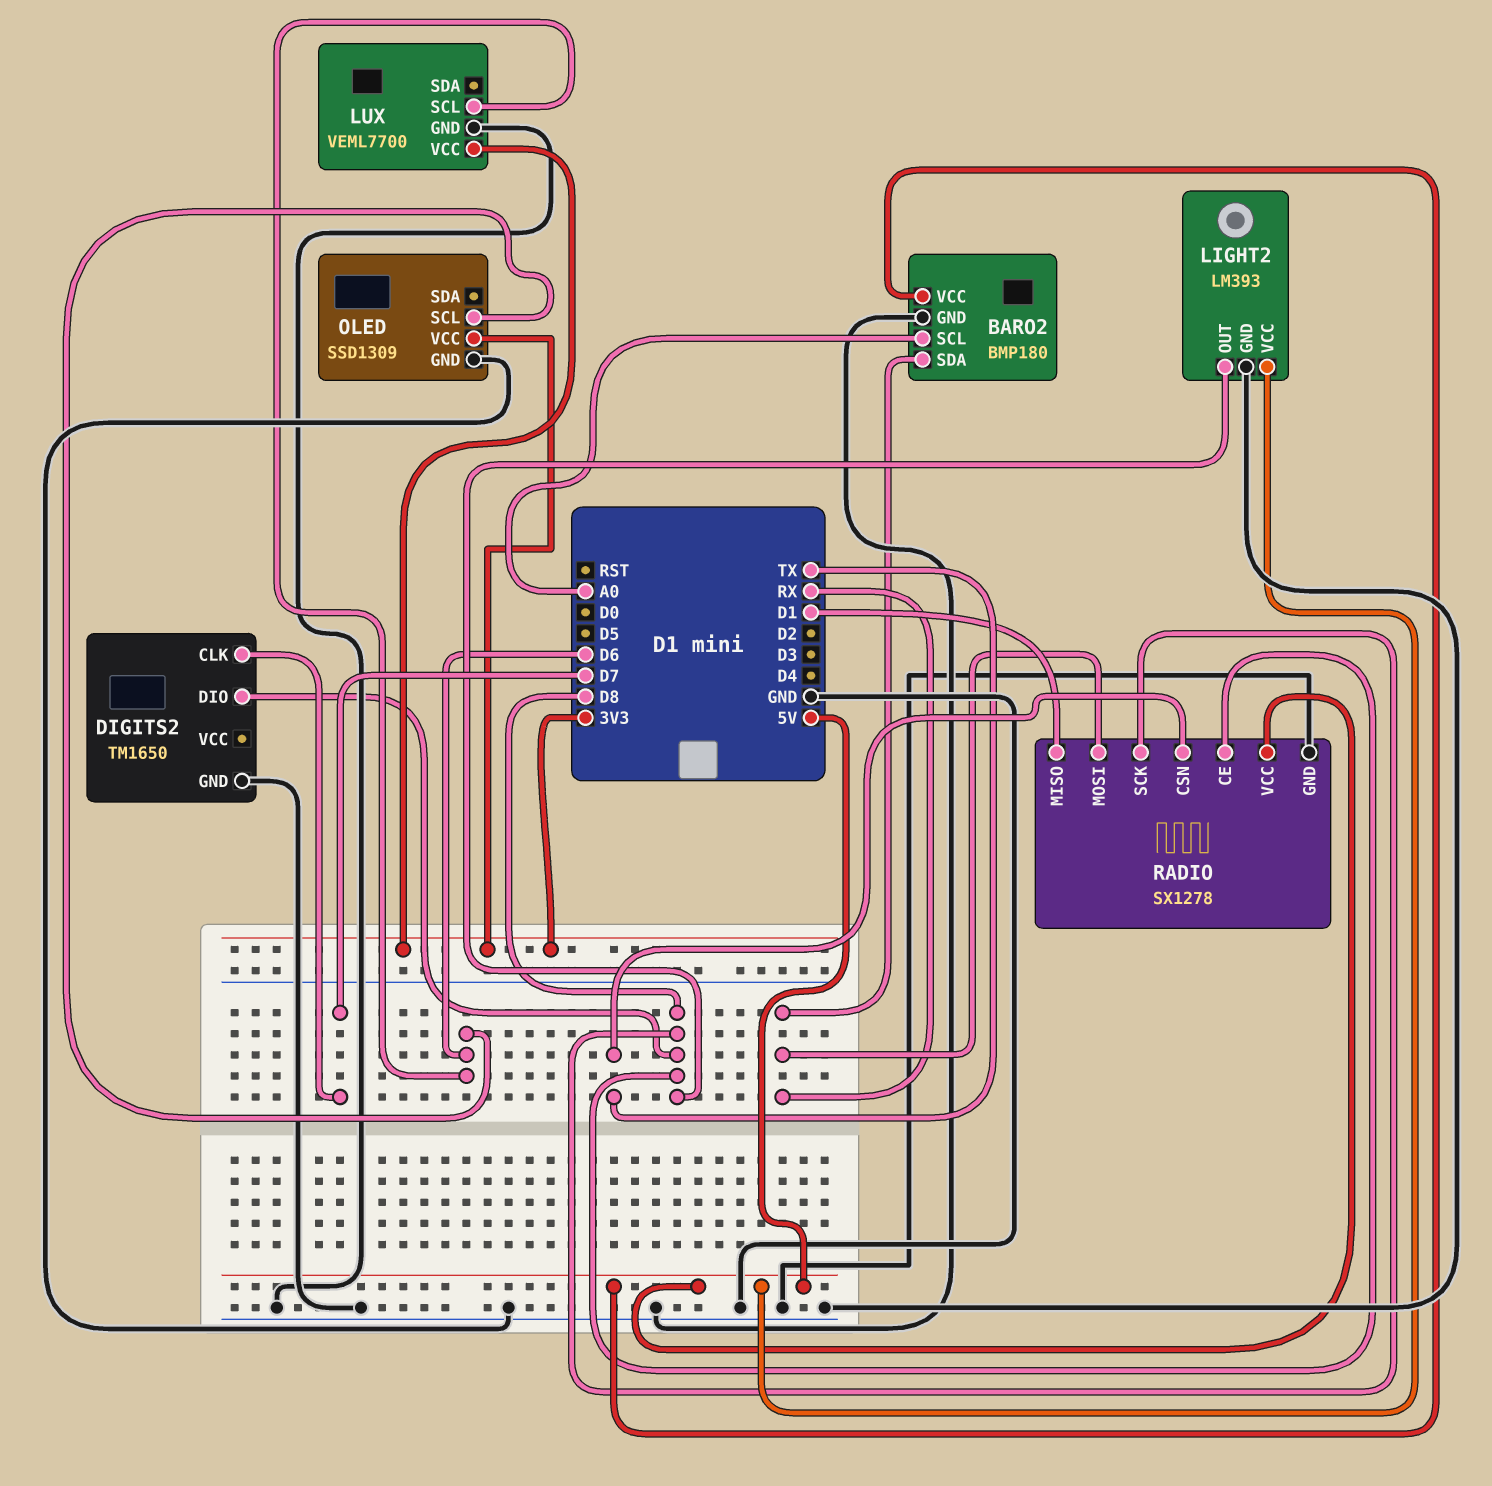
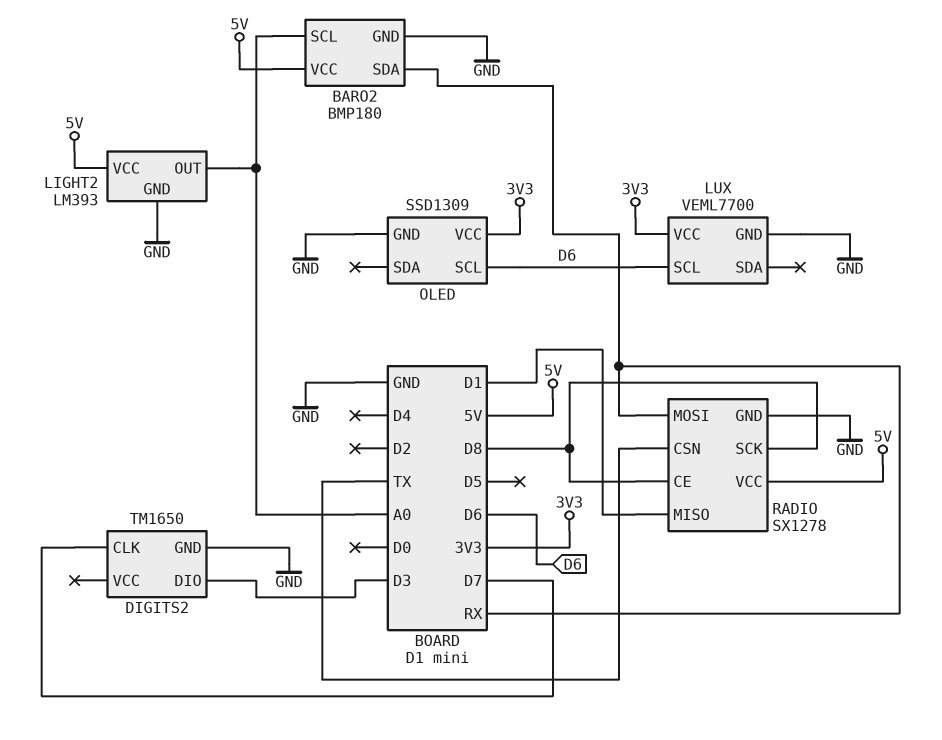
DIGITS2 pin DIO: D8 -> D3
LIGHT2 pin OUT: D8 -> A0

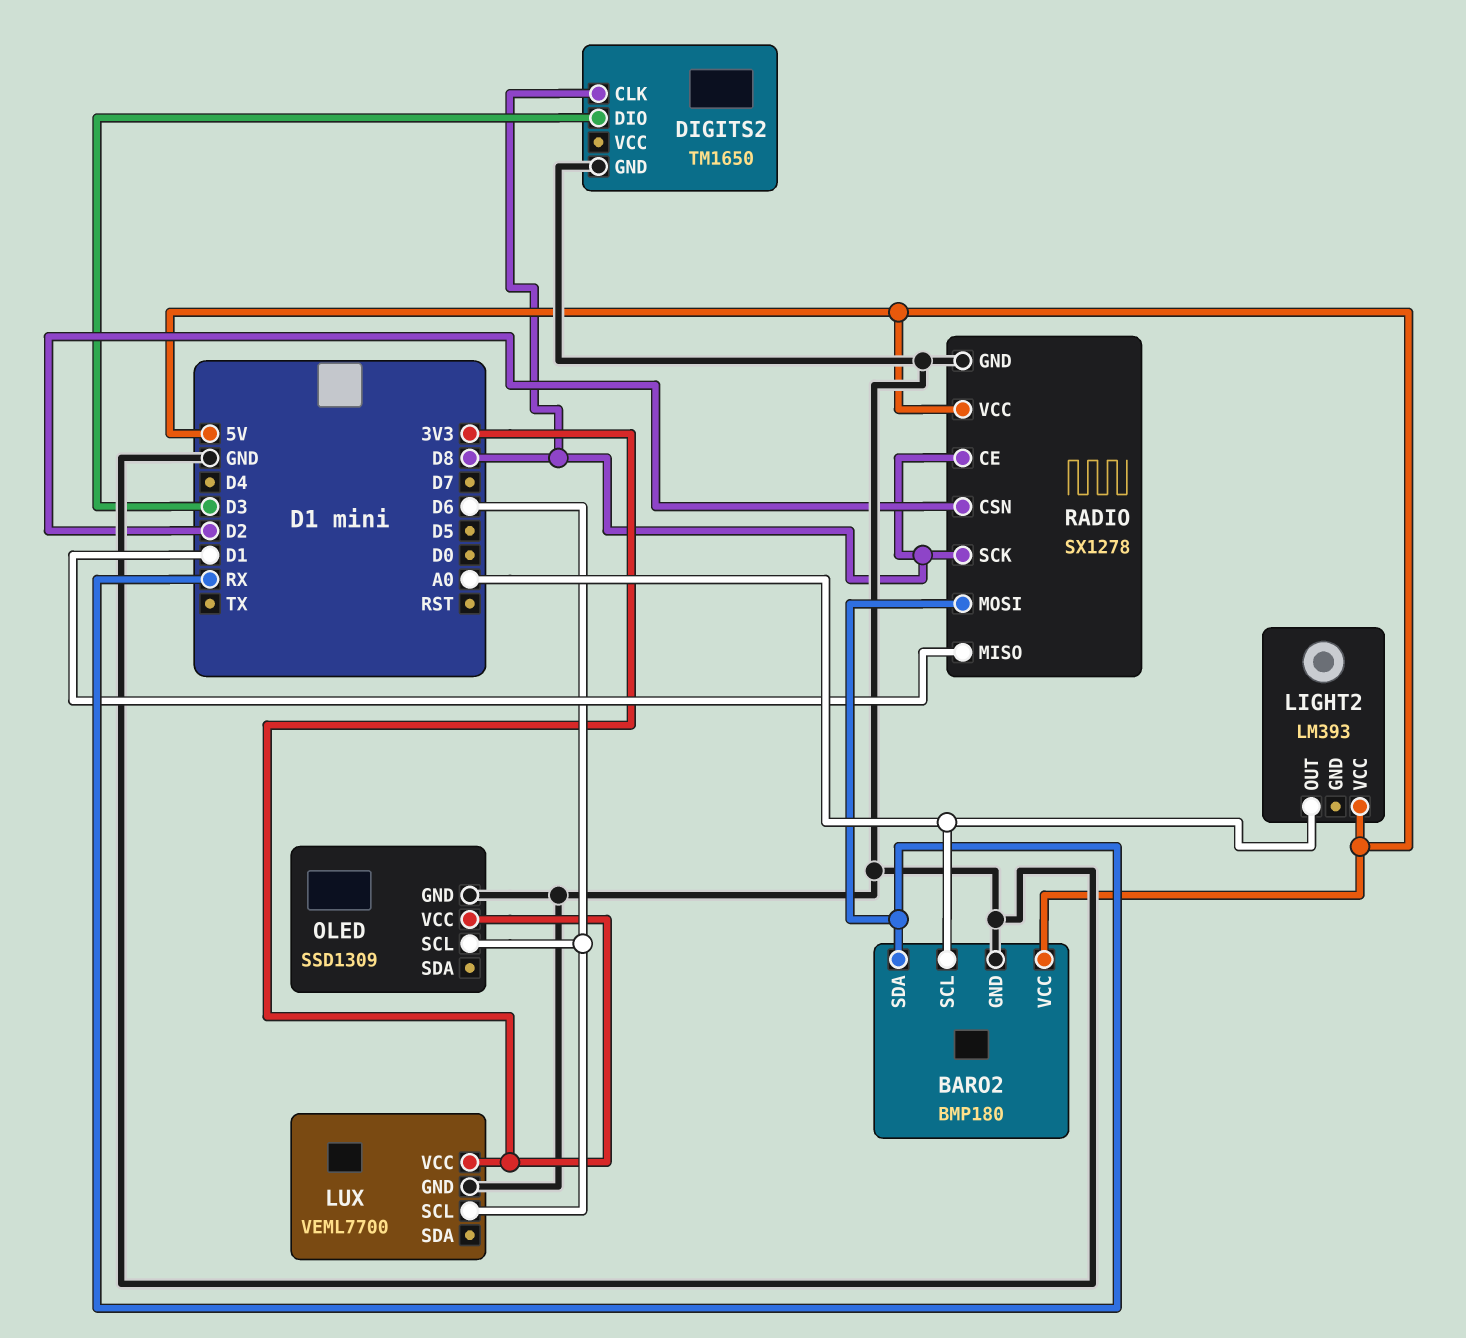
DIGITS2 pin CLK: D7 -> D8
LIGHT2 pin GND: GND -> none
RADIO pin CSN: TX -> D2

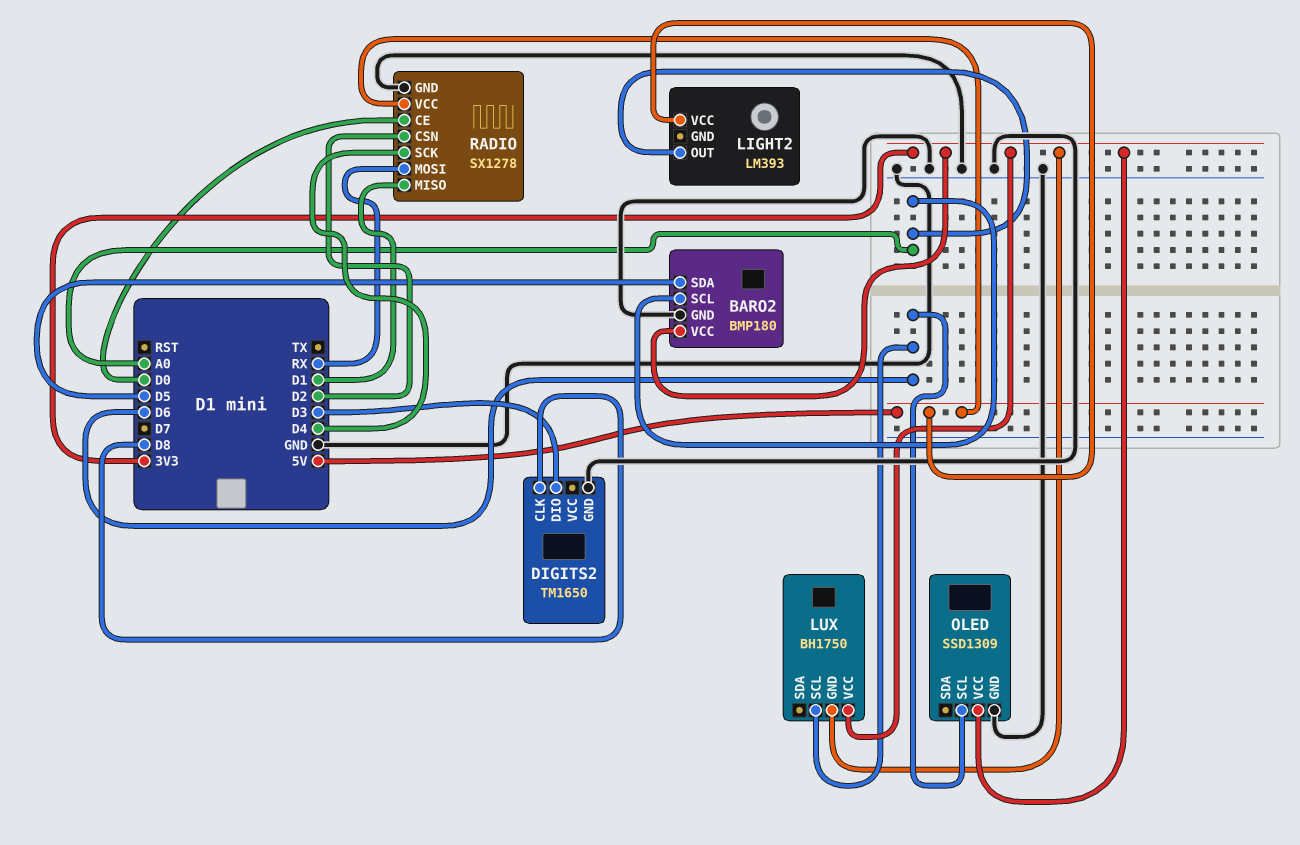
BARO2 pin SDA: RX -> D5
BARO2 pin VCC: 5V -> 3V3
LUX: VEML7700 -> BH1750
LUX pin GND: GND -> 3V3
RADIO pin CE: D8 -> D0
RADIO pin SCK: D8 -> D4

